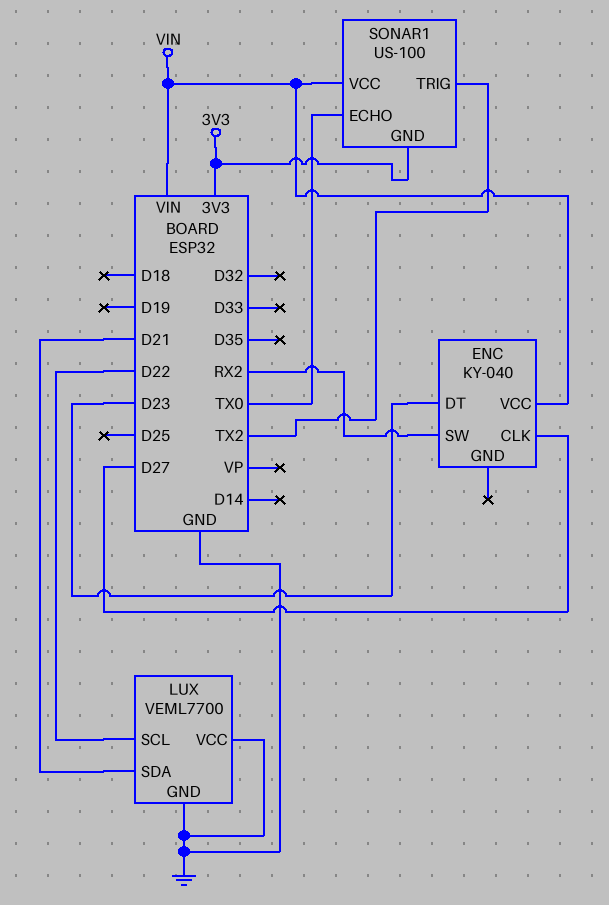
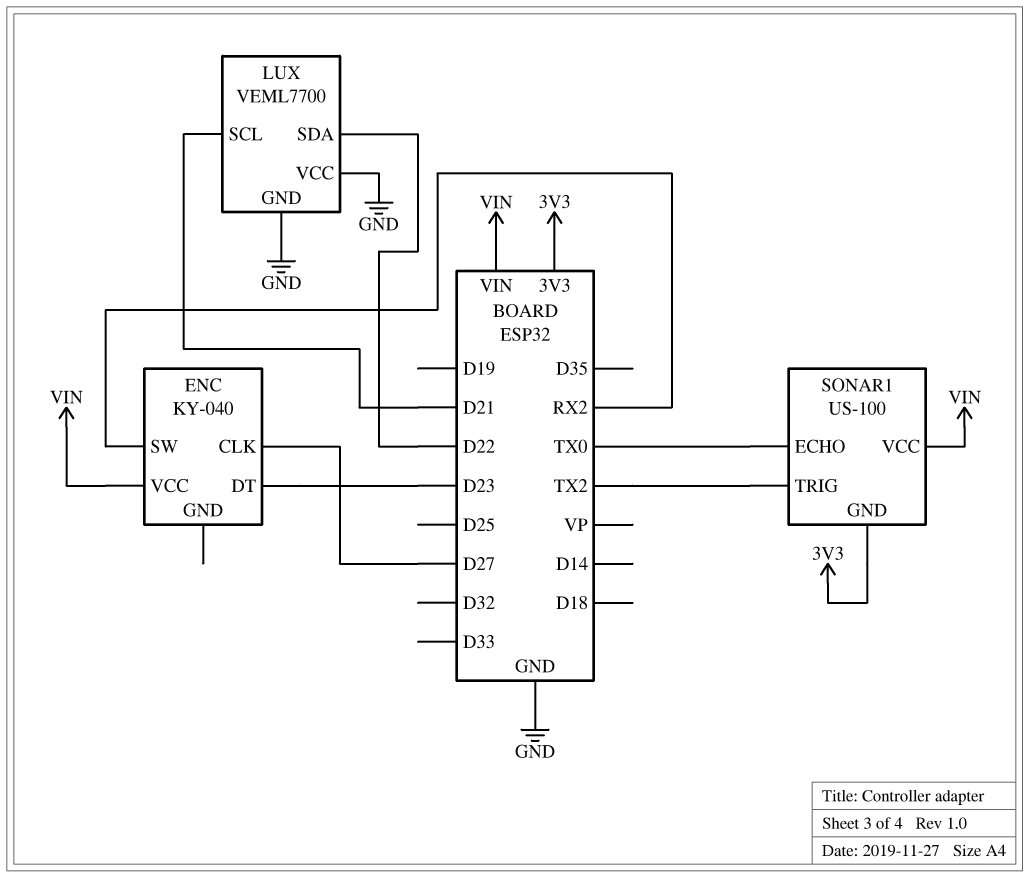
LUX pin SCL: D22 -> D21
LUX pin SDA: D21 -> D22

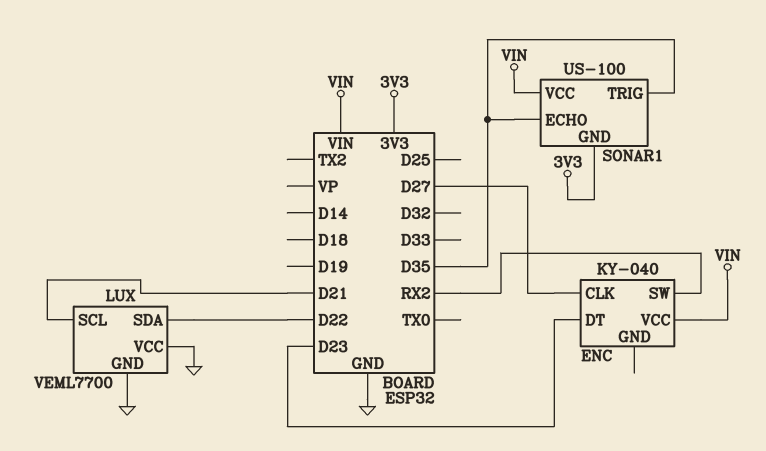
SONAR1 pin ECHO: TX0 -> D35
SONAR1 pin TRIG: TX2 -> D35

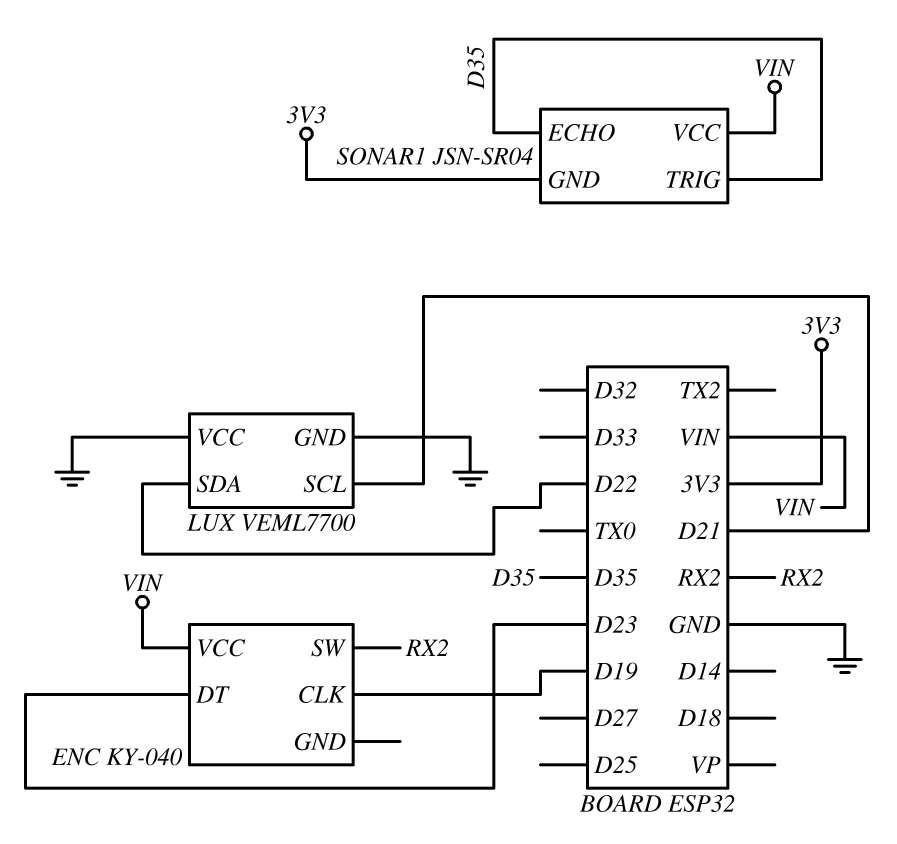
ENC pin CLK: D27 -> D19
SONAR1: US-100 -> JSN-SR04

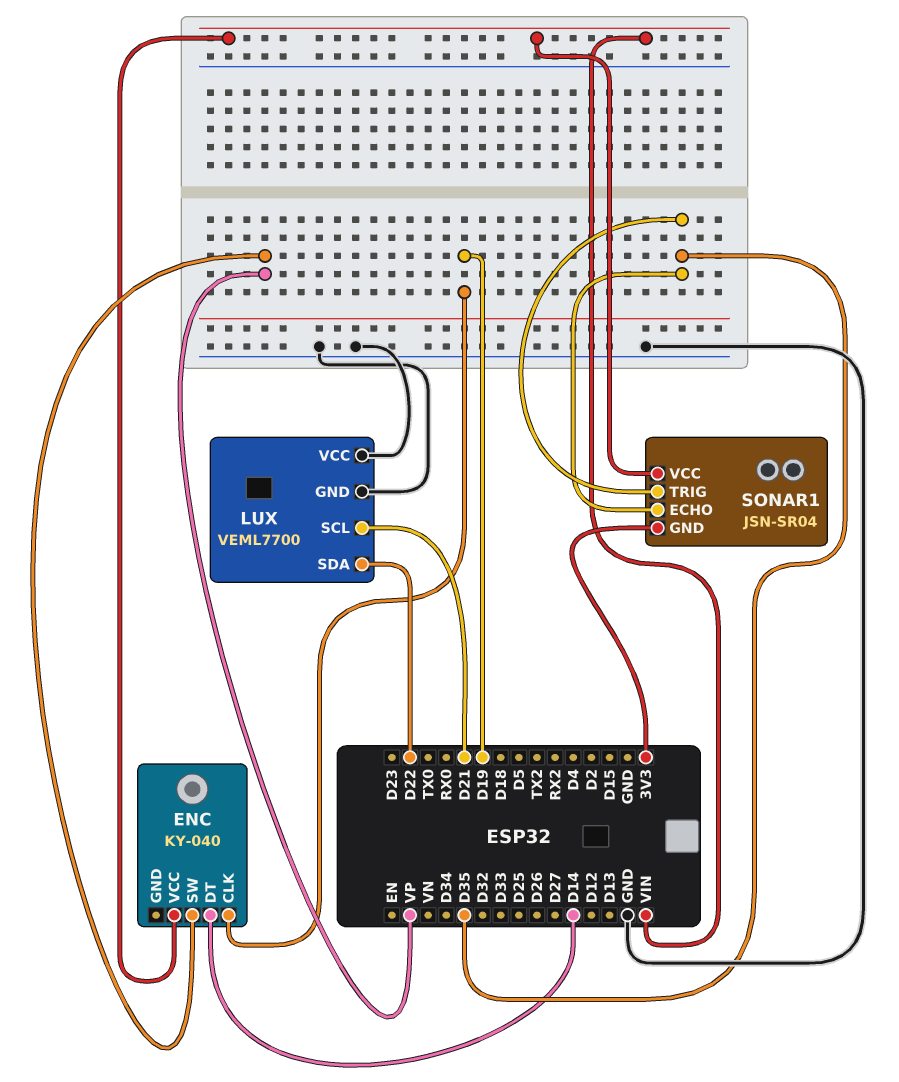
ENC pin DT: D23 -> D14
ENC pin SW: RX2 -> VP

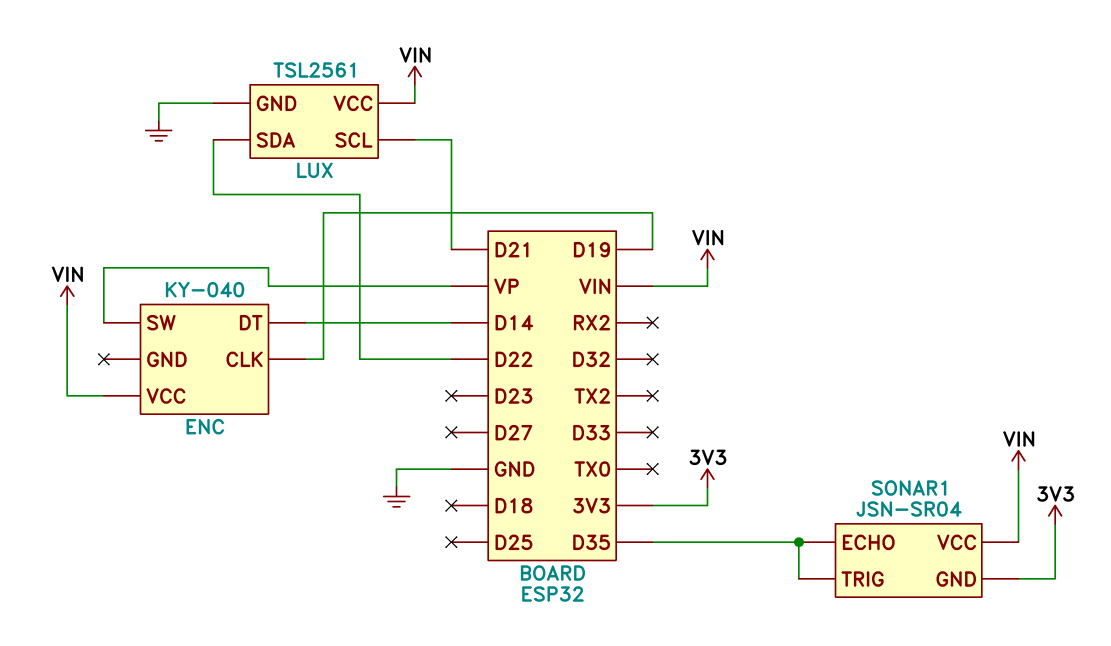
LUX: VEML7700 -> TSL2561
LUX pin VCC: GND -> VIN

